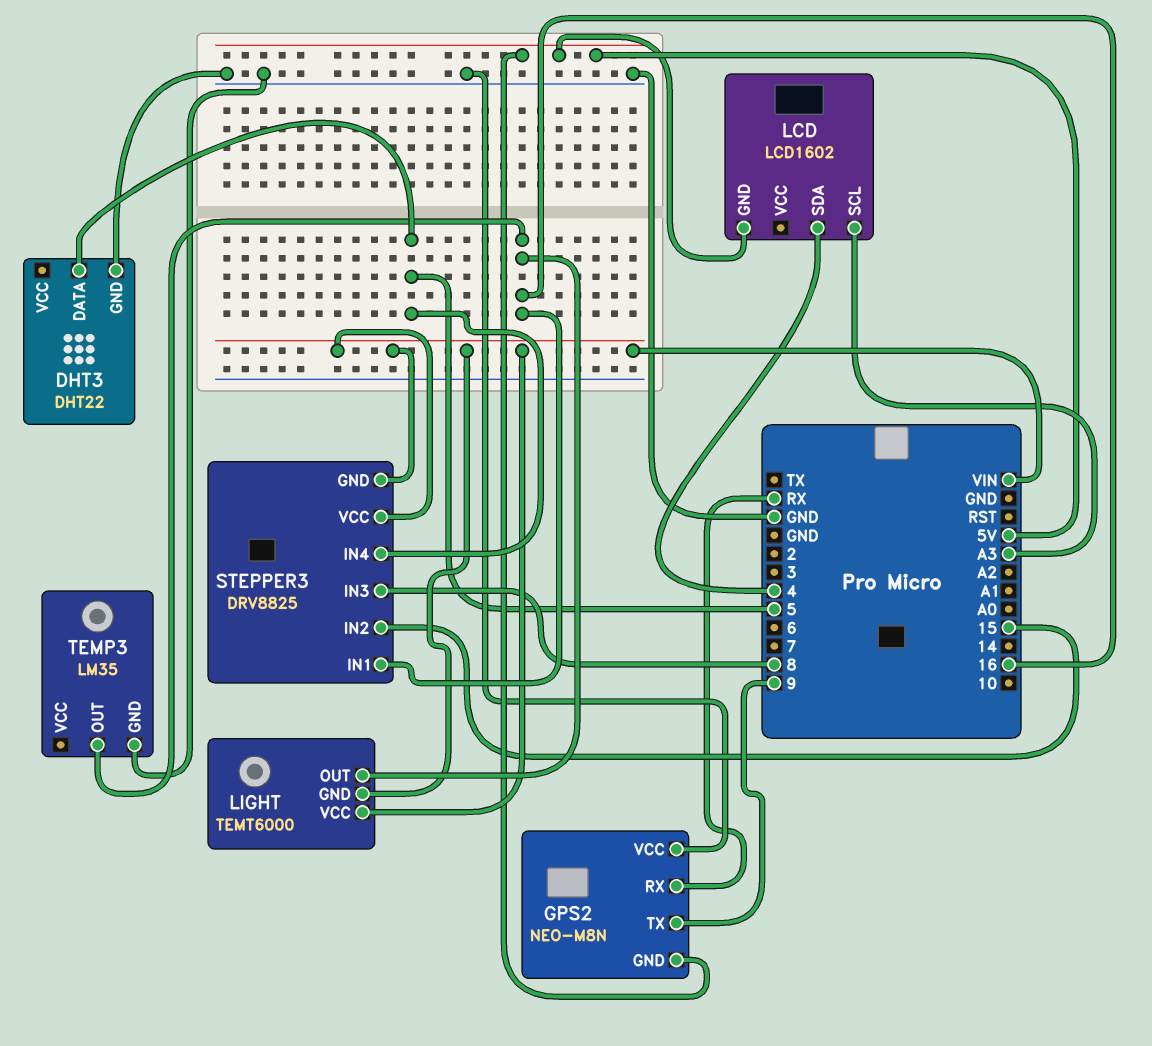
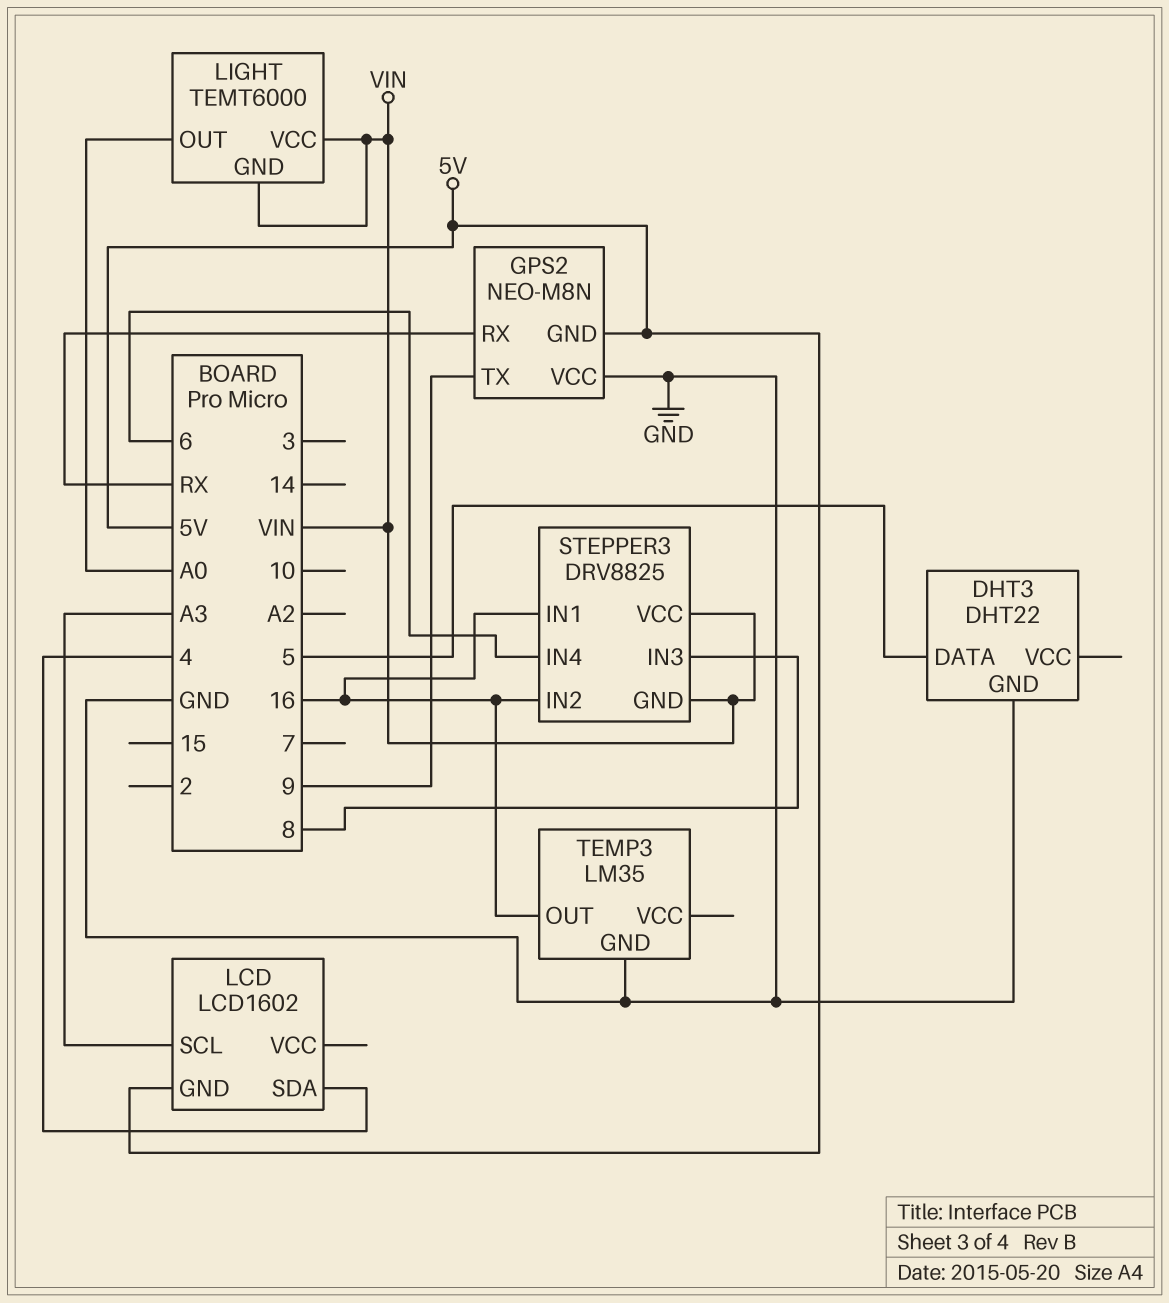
LIGHT pin OUT: 16 -> A0
STEPPER3 pin IN2: 15 -> 16
STEPPER3 pin IN4: 5 -> 6

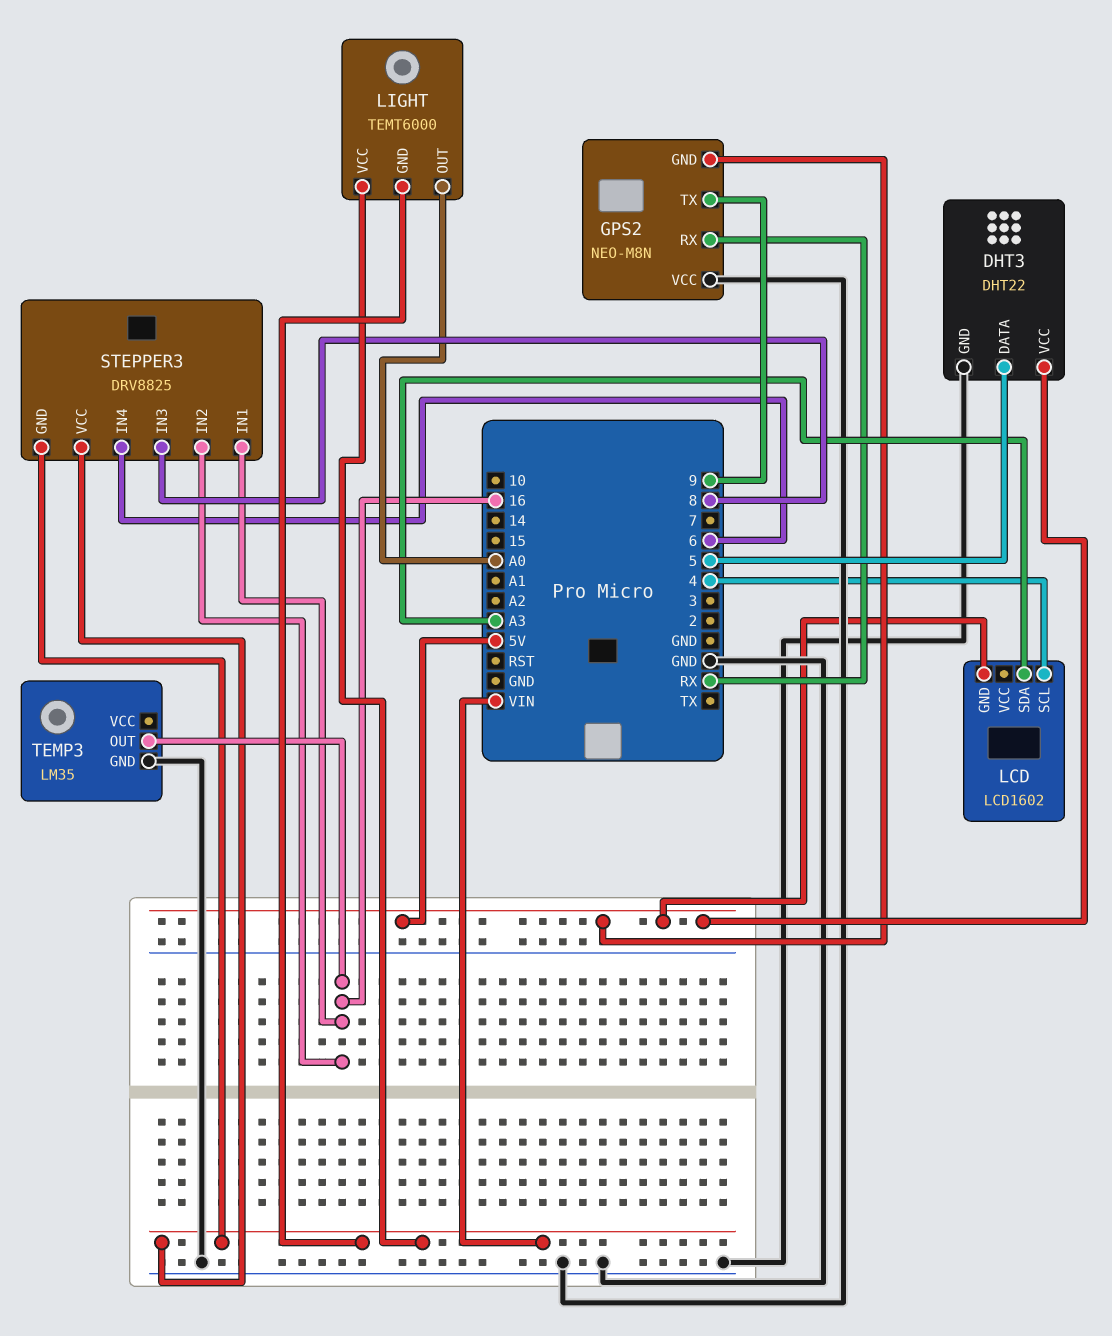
DHT3 pin VCC: none -> 5V
LCD pin SCL: A3 -> 4
LCD pin SDA: 4 -> A3

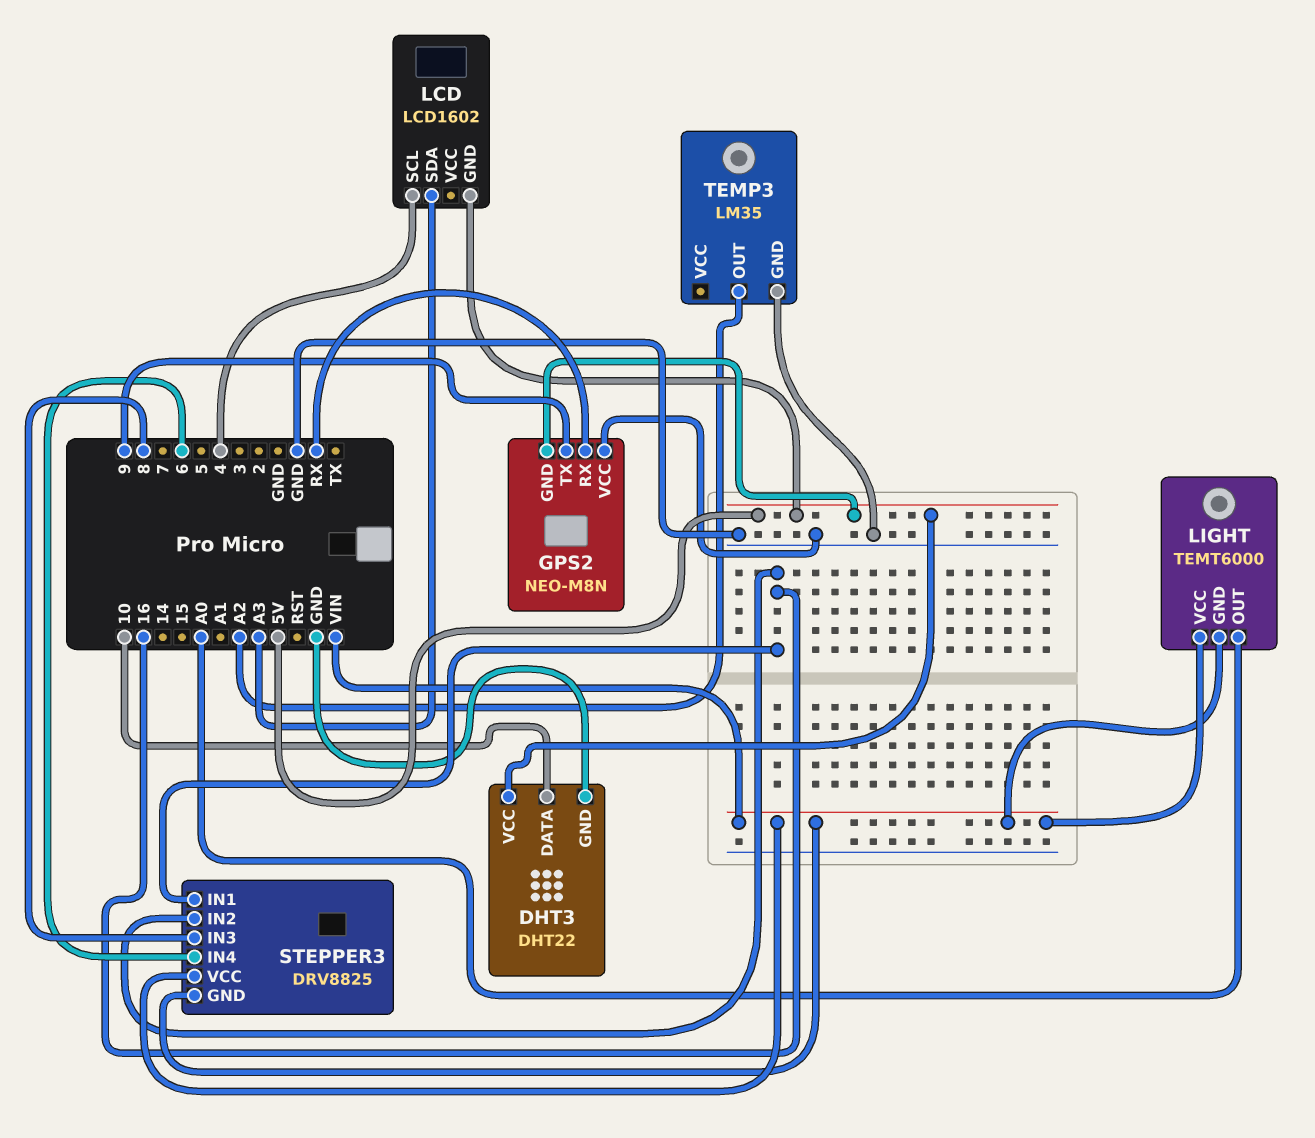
DHT3 pin DATA: 5 -> 10
TEMP3 pin OUT: 16 -> A2

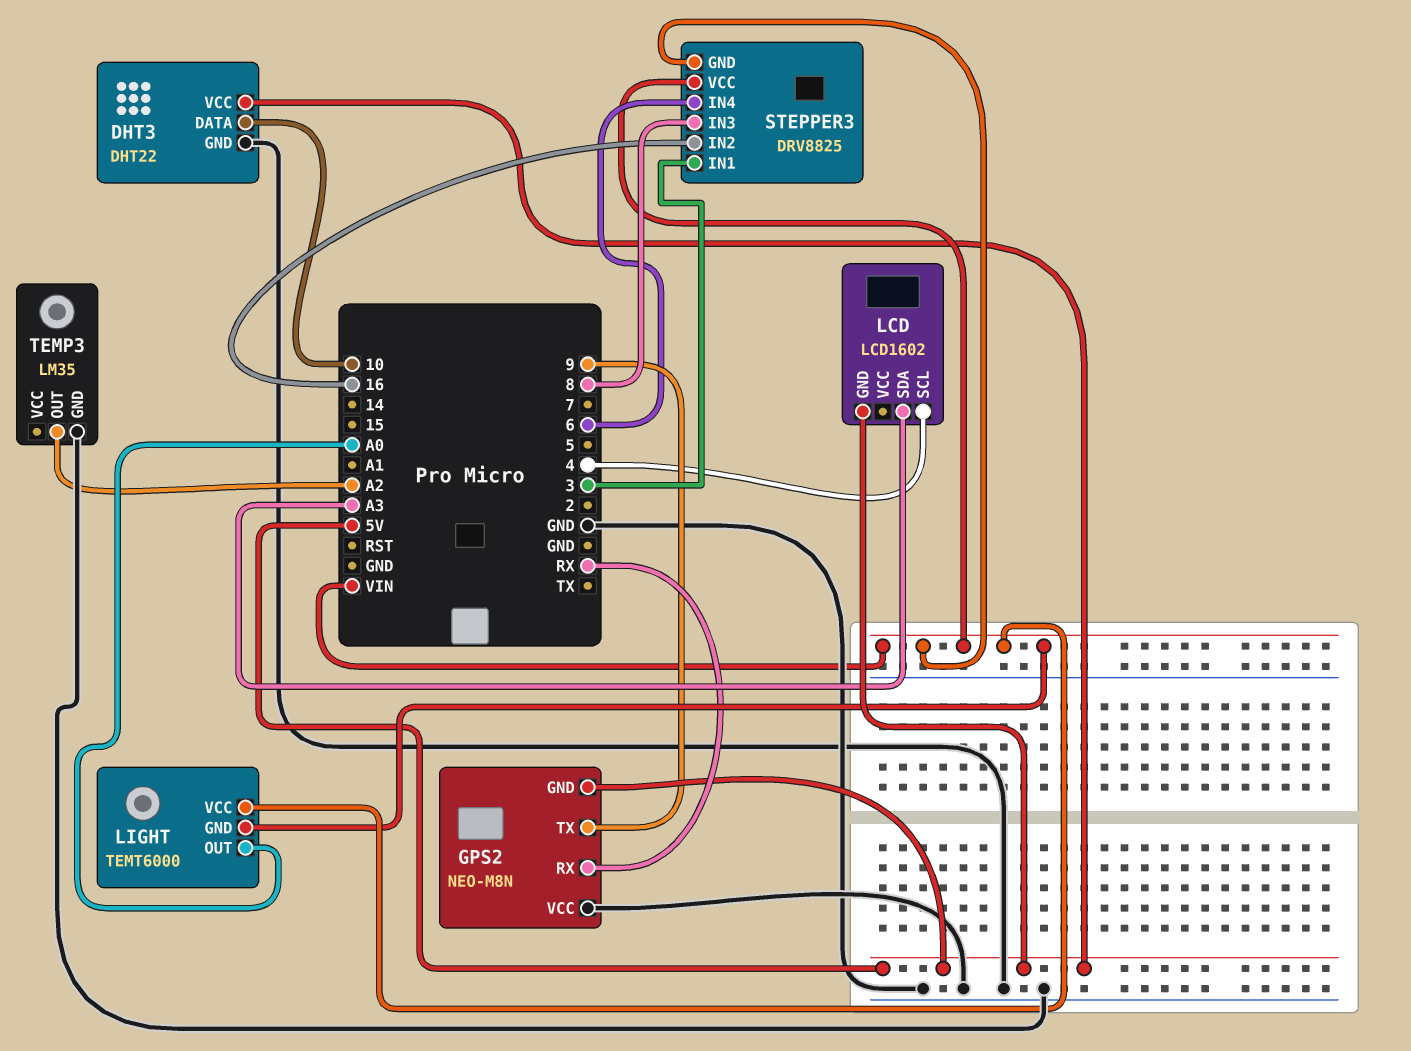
STEPPER3 pin IN1: 16 -> 3

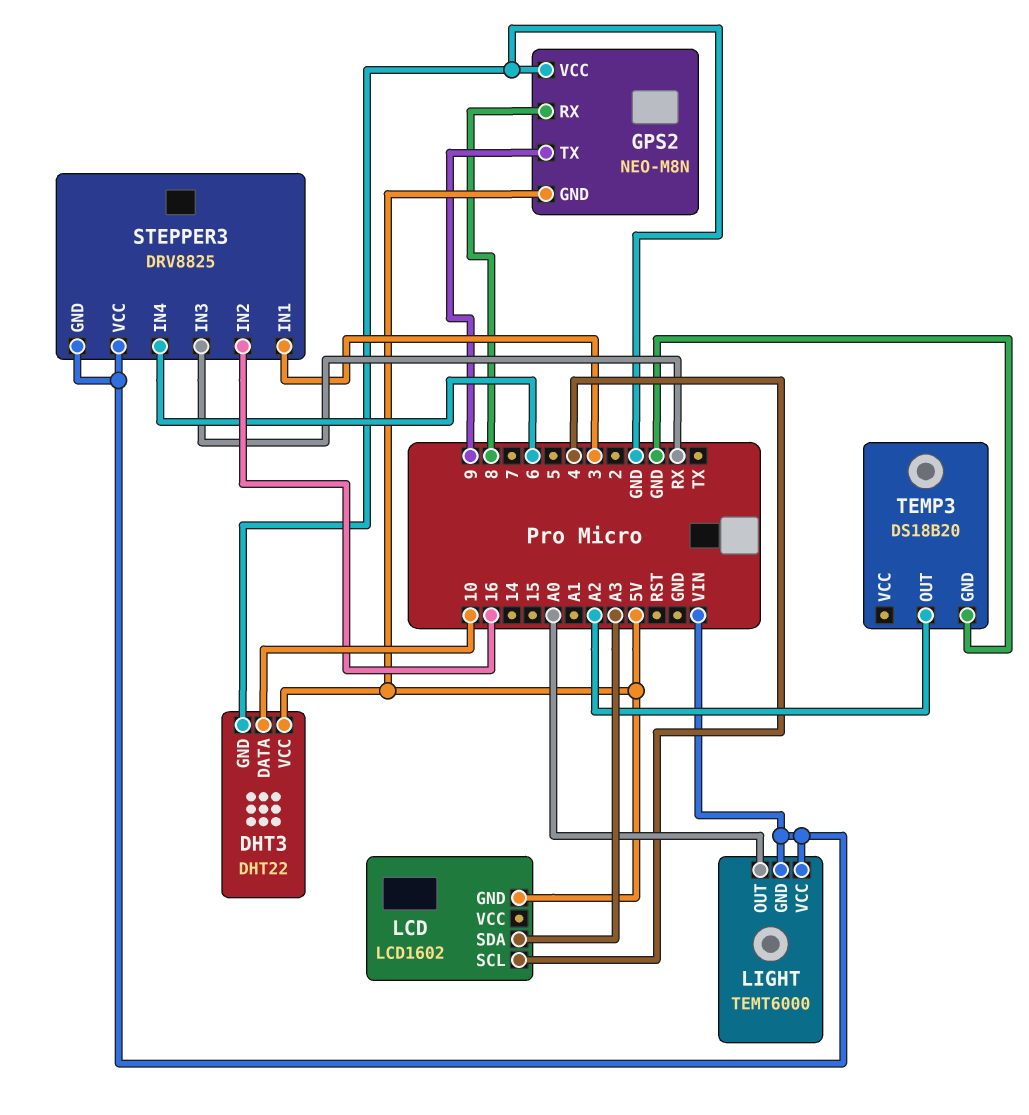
GPS2 pin RX: RX -> 8
STEPPER3 pin IN3: 8 -> RX
TEMP3: LM35 -> DS18B20

